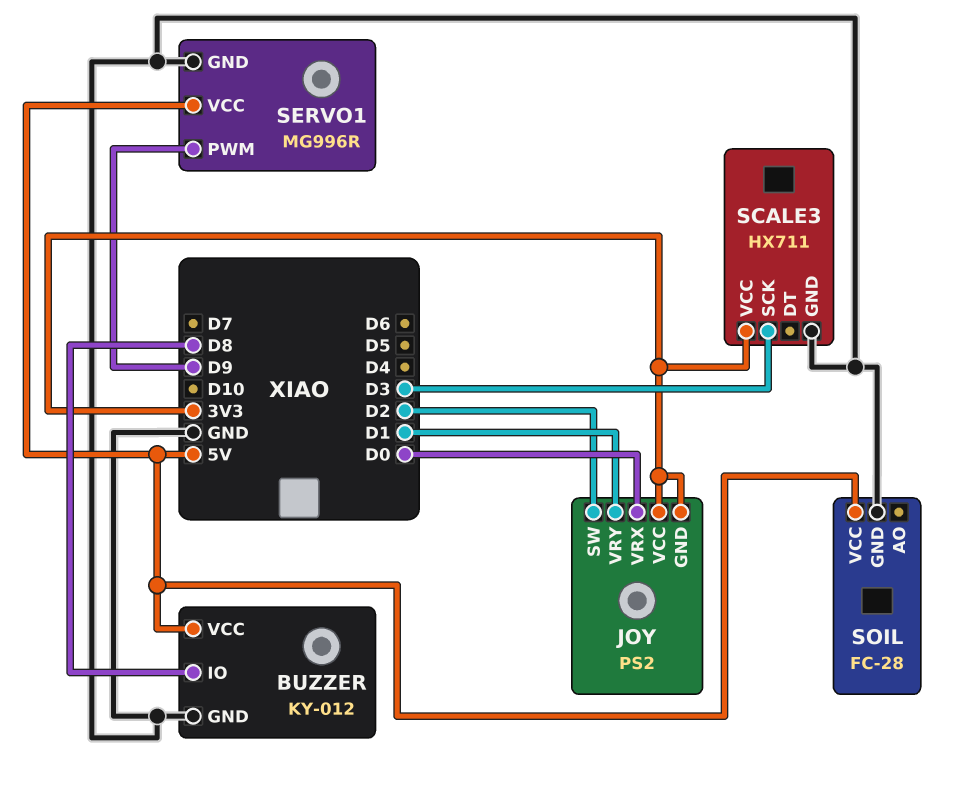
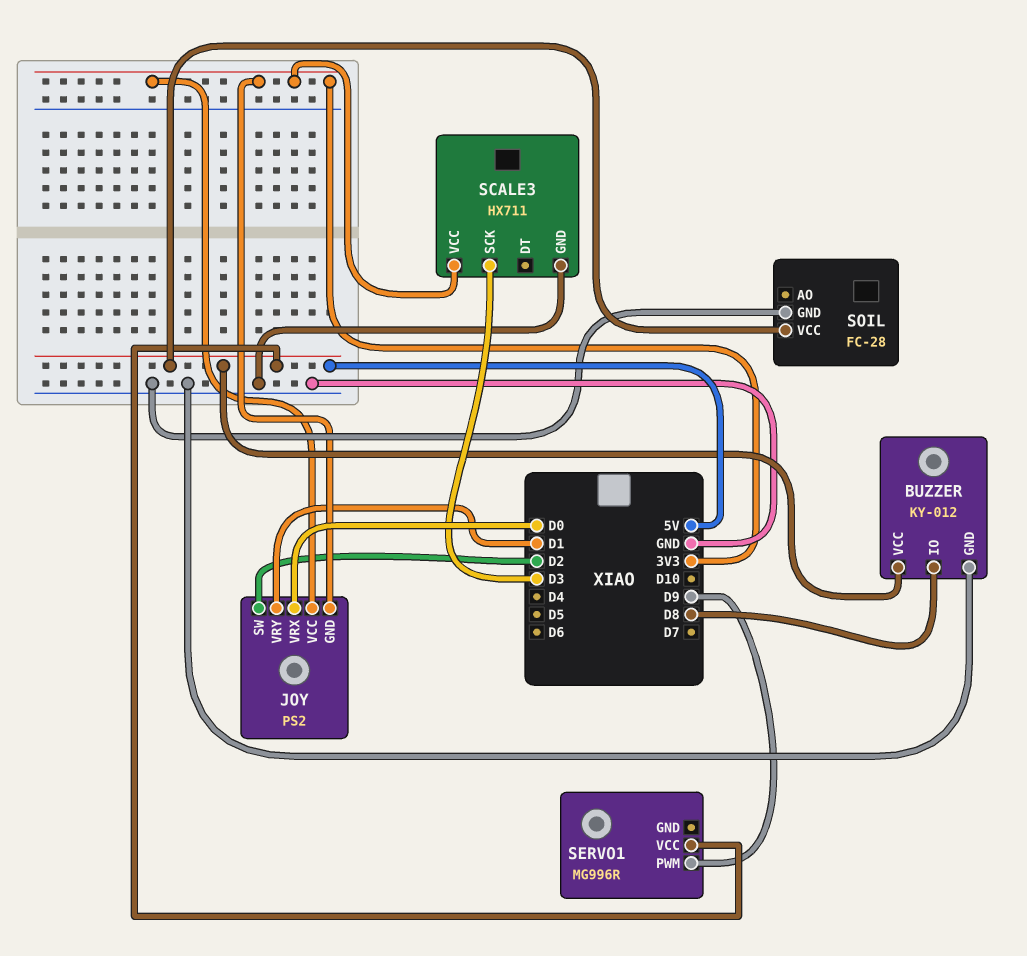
SERVO1 pin GND: GND -> none

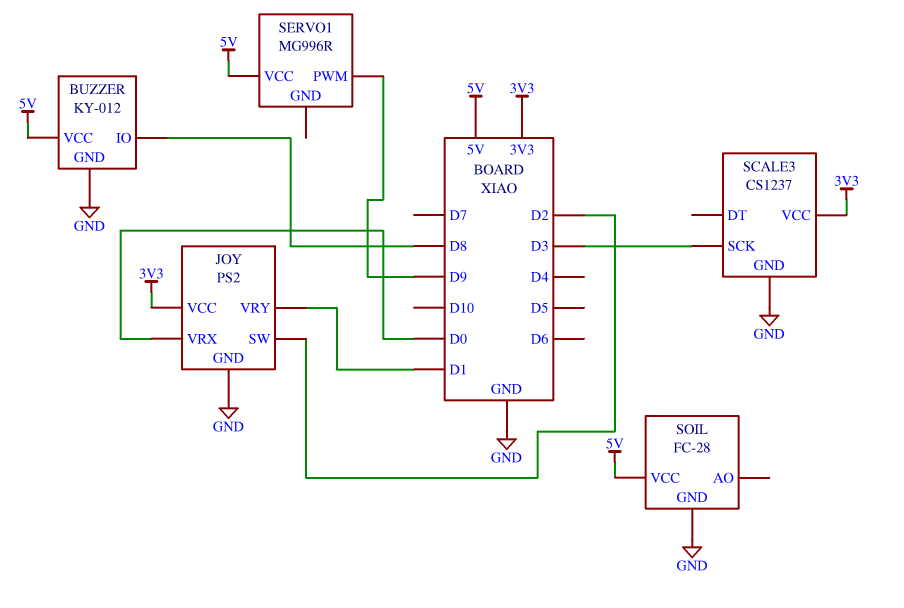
JOY pin GND: 3V3 -> GND
SCALE3: HX711 -> CS1237

